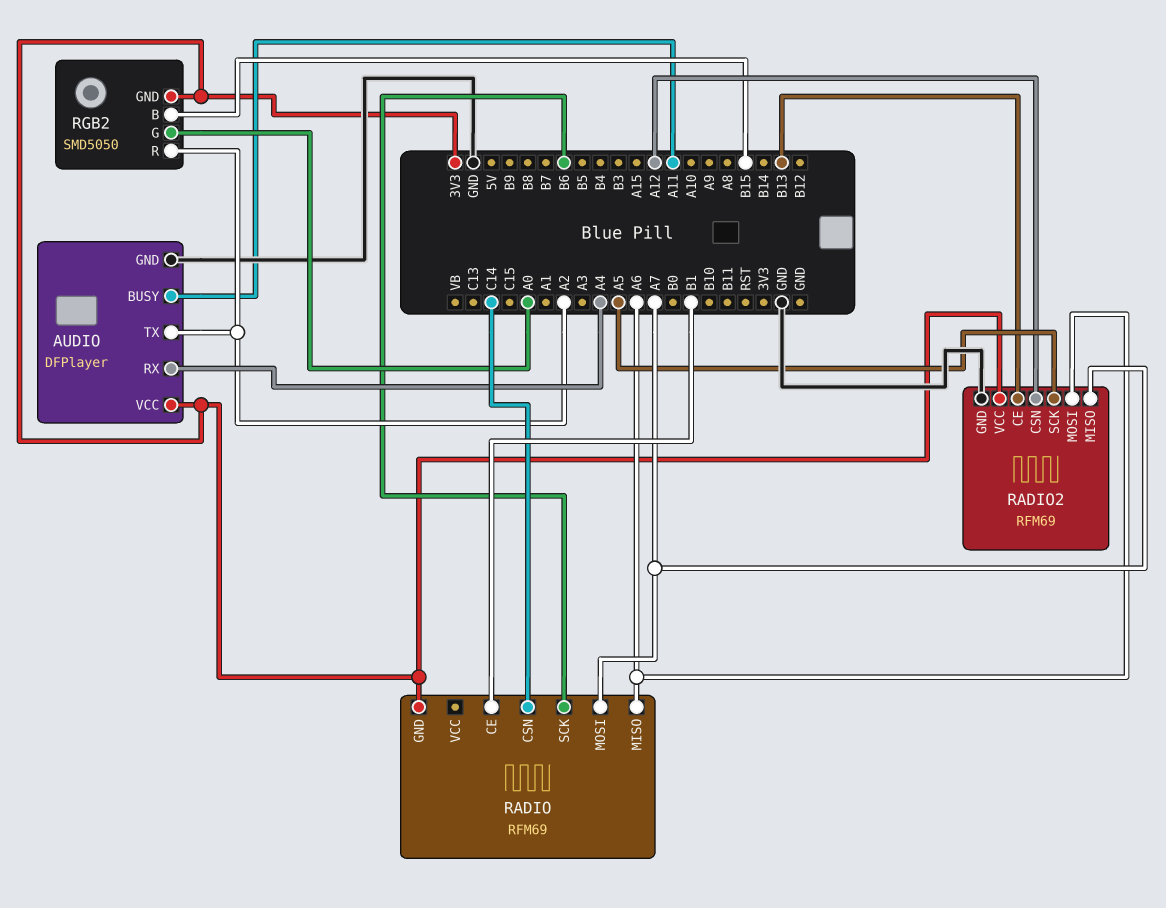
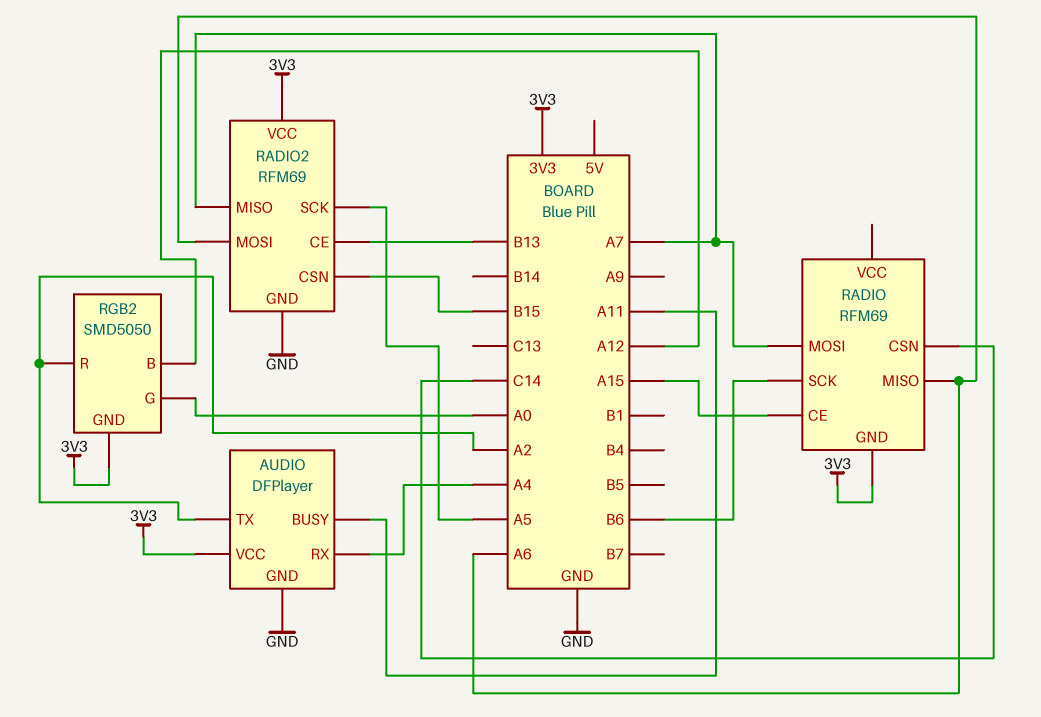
RADIO pin CE: B1 -> A15
RADIO2 pin CSN: A12 -> B15
RGB2 pin B: B15 -> A12

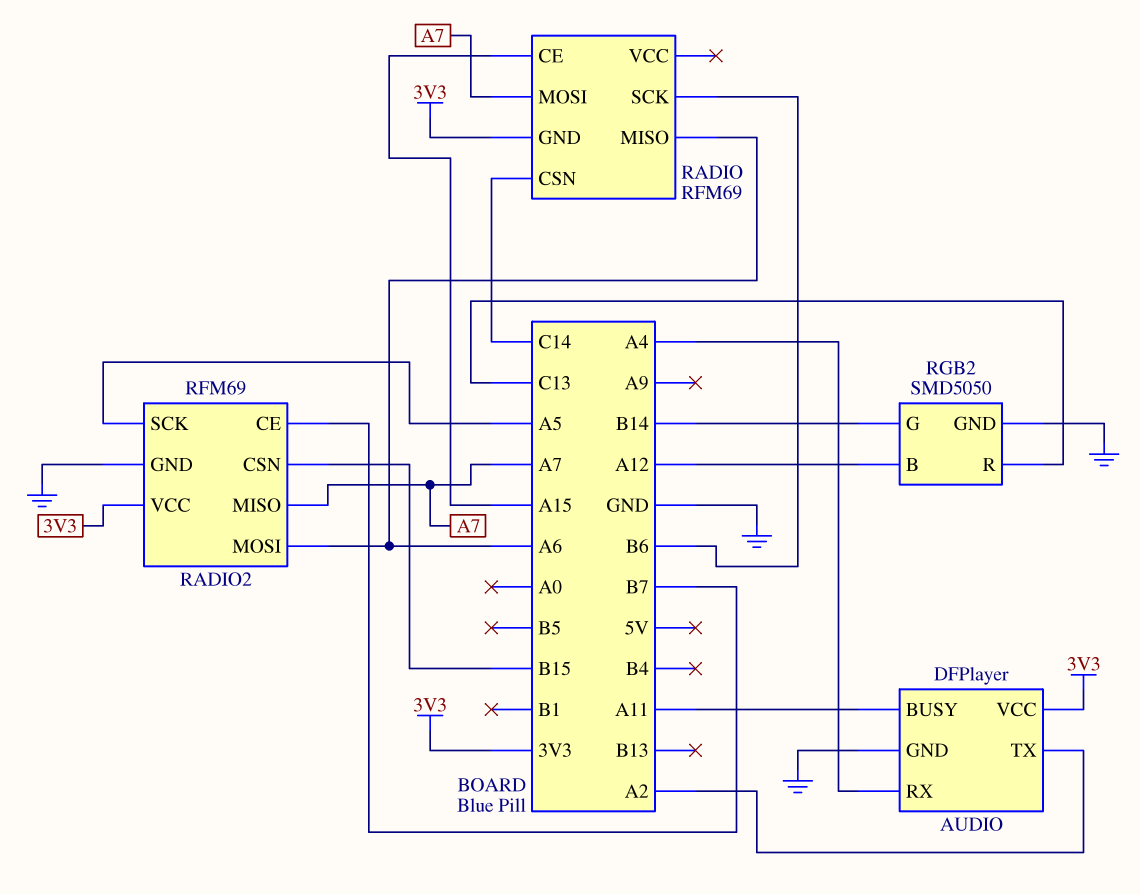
RADIO2 pin CE: B13 -> B7
RGB2 pin G: A0 -> B14
RGB2 pin GND: 3V3 -> GND
RGB2 pin R: A2 -> C13

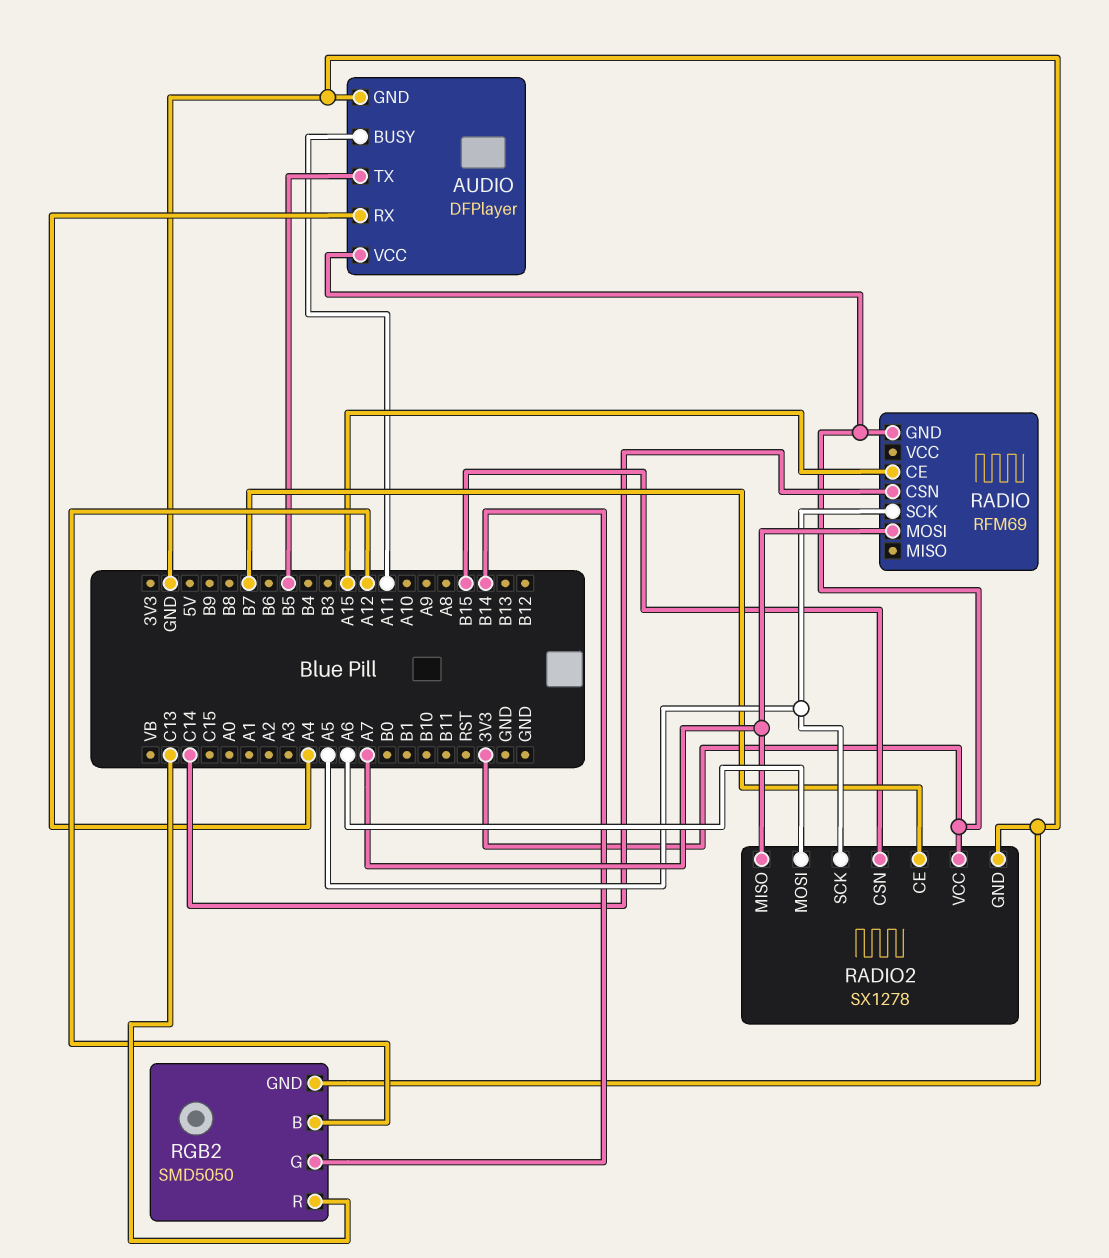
AUDIO pin TX: A2 -> B5
RADIO pin MISO: A6 -> none
RADIO pin SCK: B6 -> A5
RADIO2: RFM69 -> SX1278

